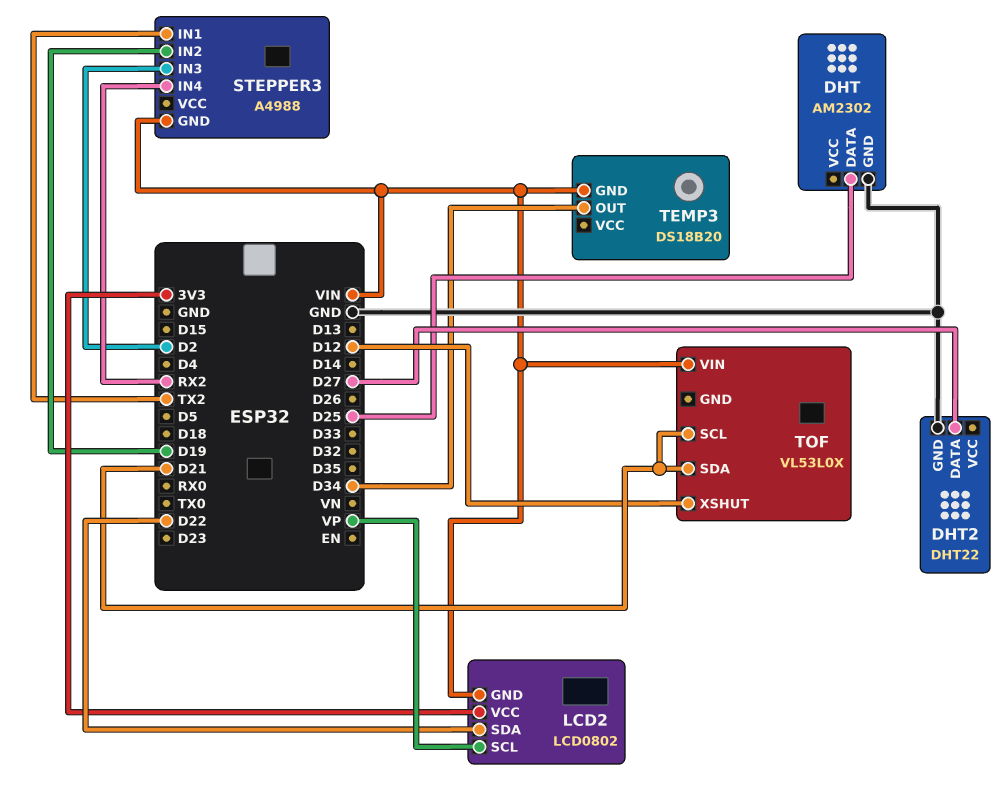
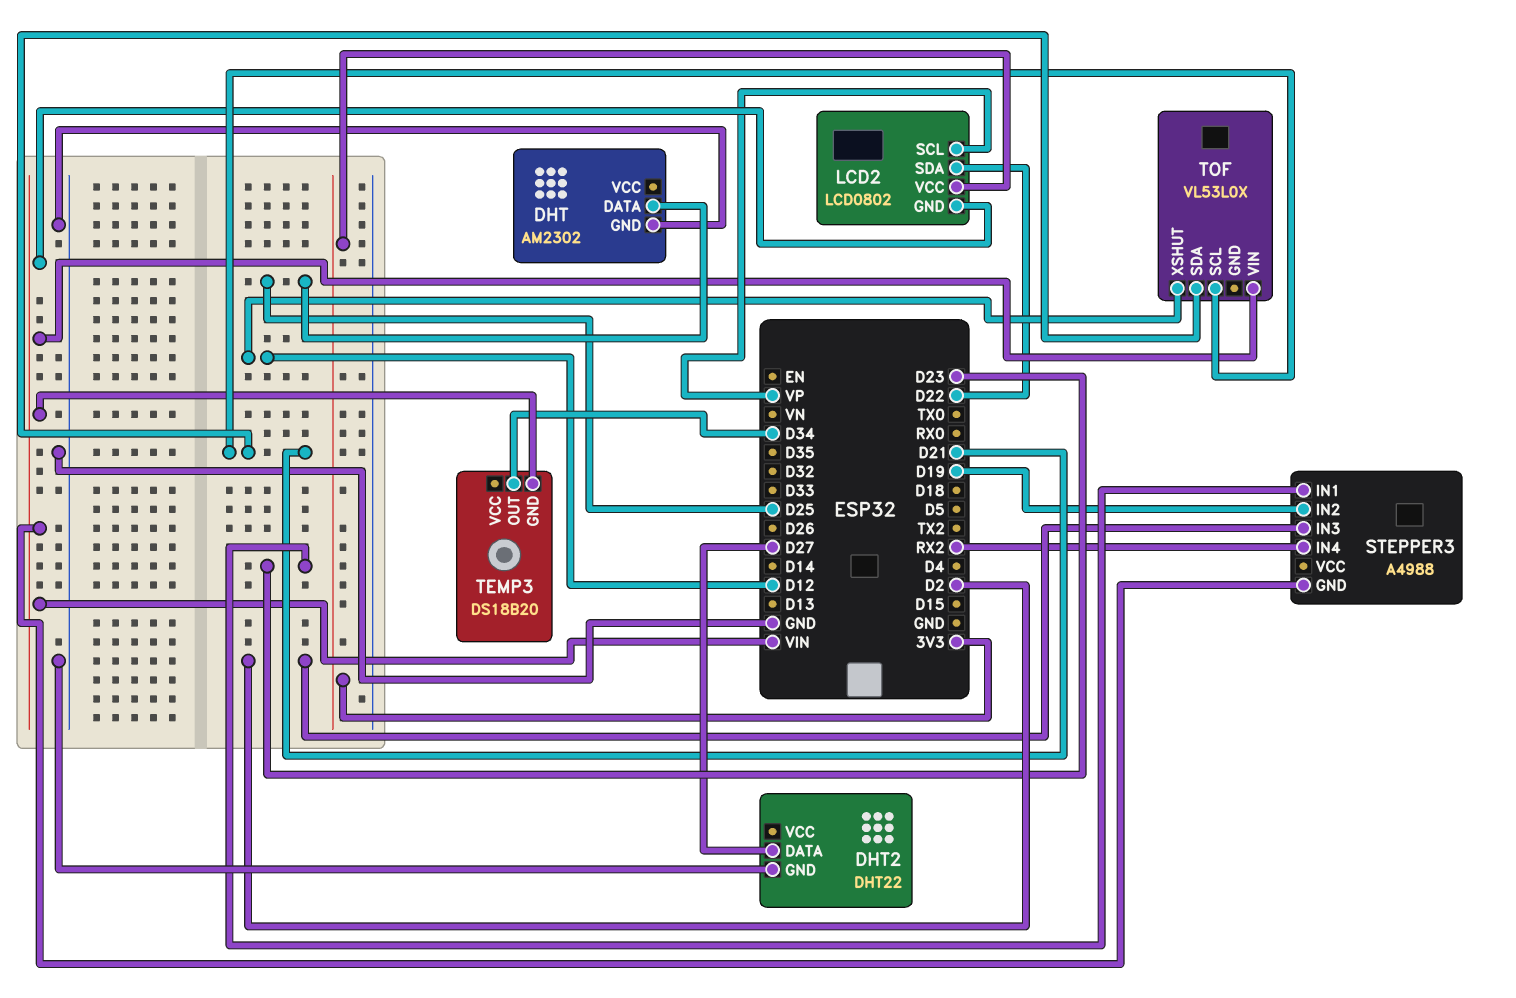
STEPPER3 pin IN1: TX2 -> D23

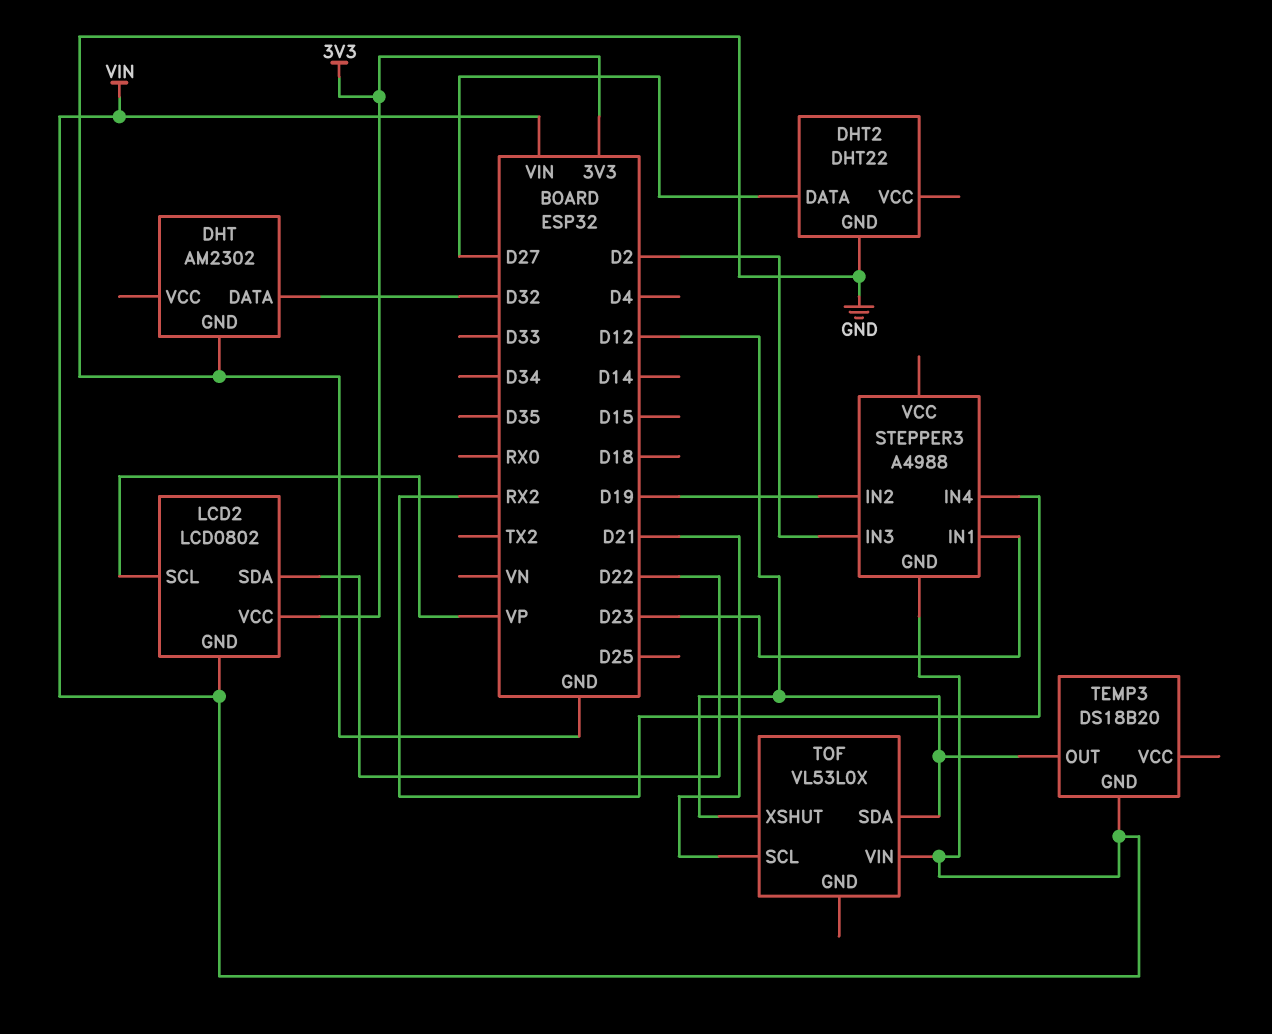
DHT pin DATA: D25 -> D32
TEMP3 pin OUT: D34 -> D12
TOF pin SDA: D21 -> D12

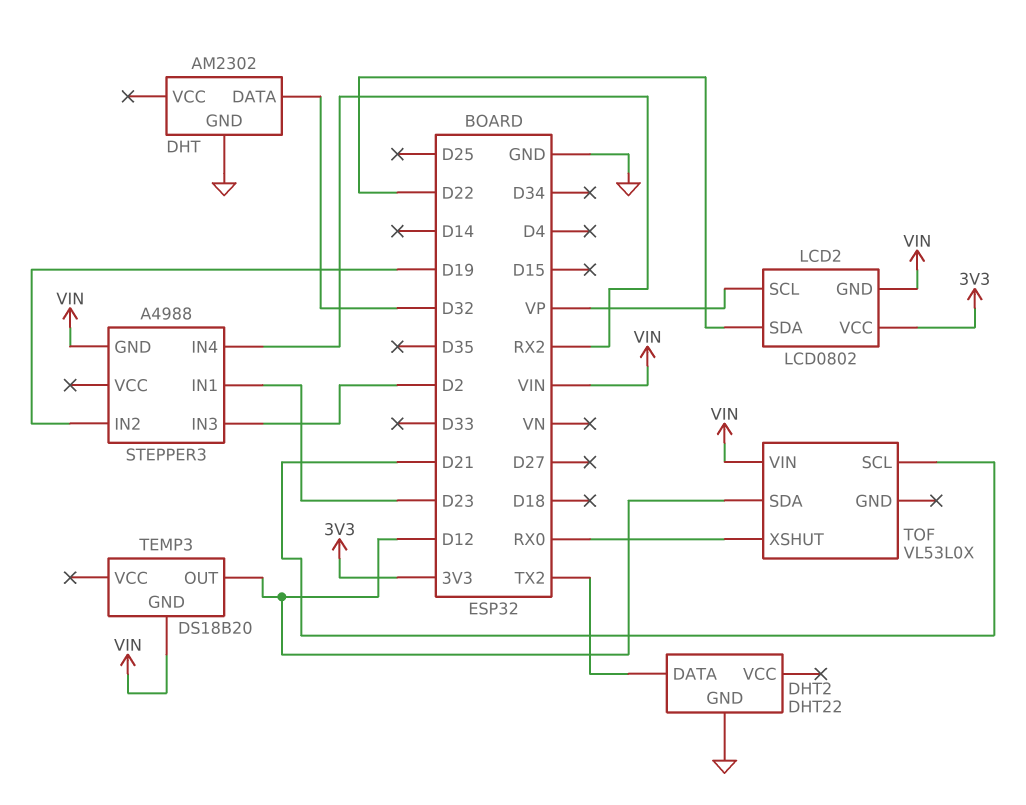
DHT2 pin DATA: D27 -> TX2
TOF pin XSHUT: D12 -> RX0

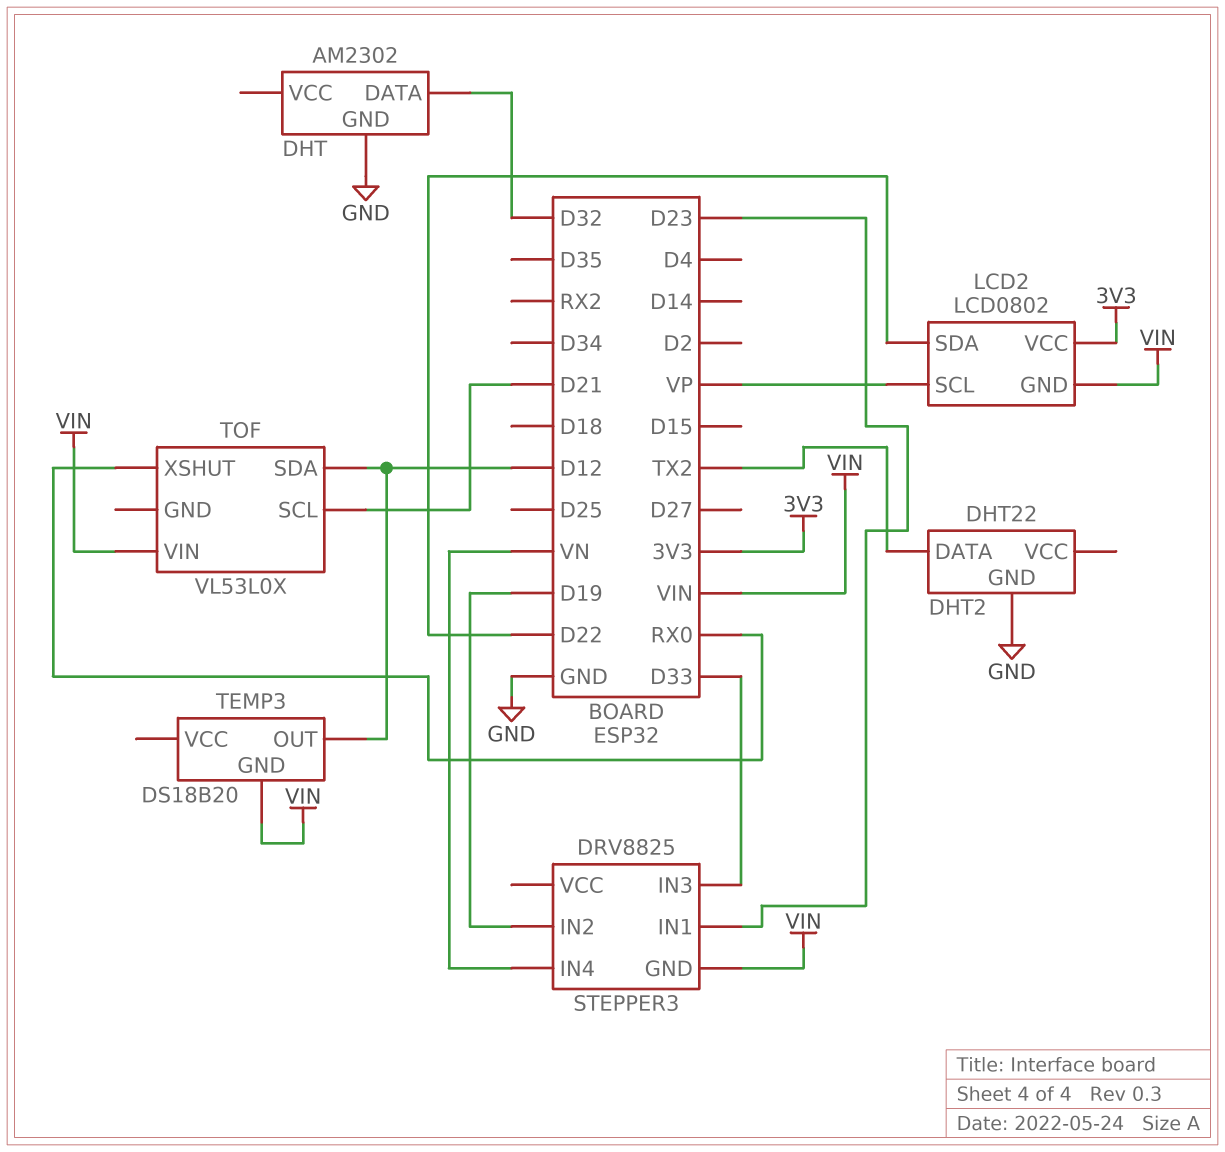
STEPPER3: A4988 -> DRV8825
STEPPER3 pin IN3: D2 -> D33
STEPPER3 pin IN4: RX2 -> VN

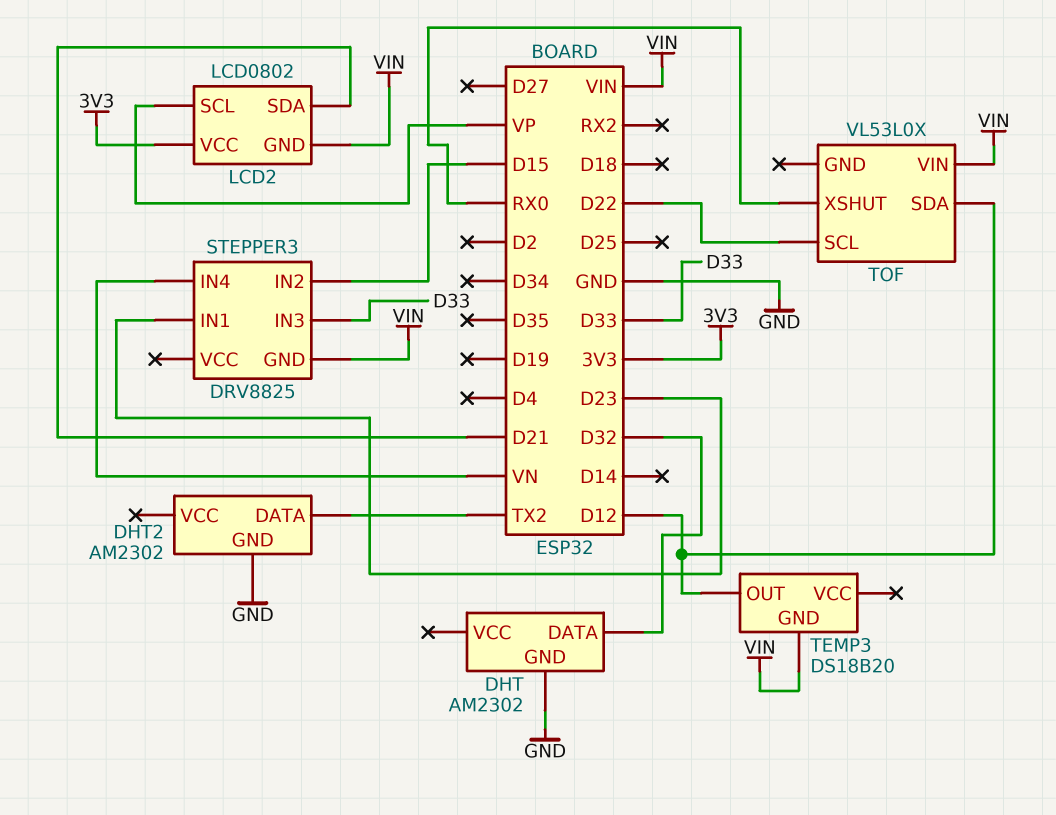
DHT2: DHT22 -> AM2302
LCD2 pin SDA: D22 -> D21
STEPPER3 pin IN2: D19 -> D15
TOF pin SCL: D21 -> D22

